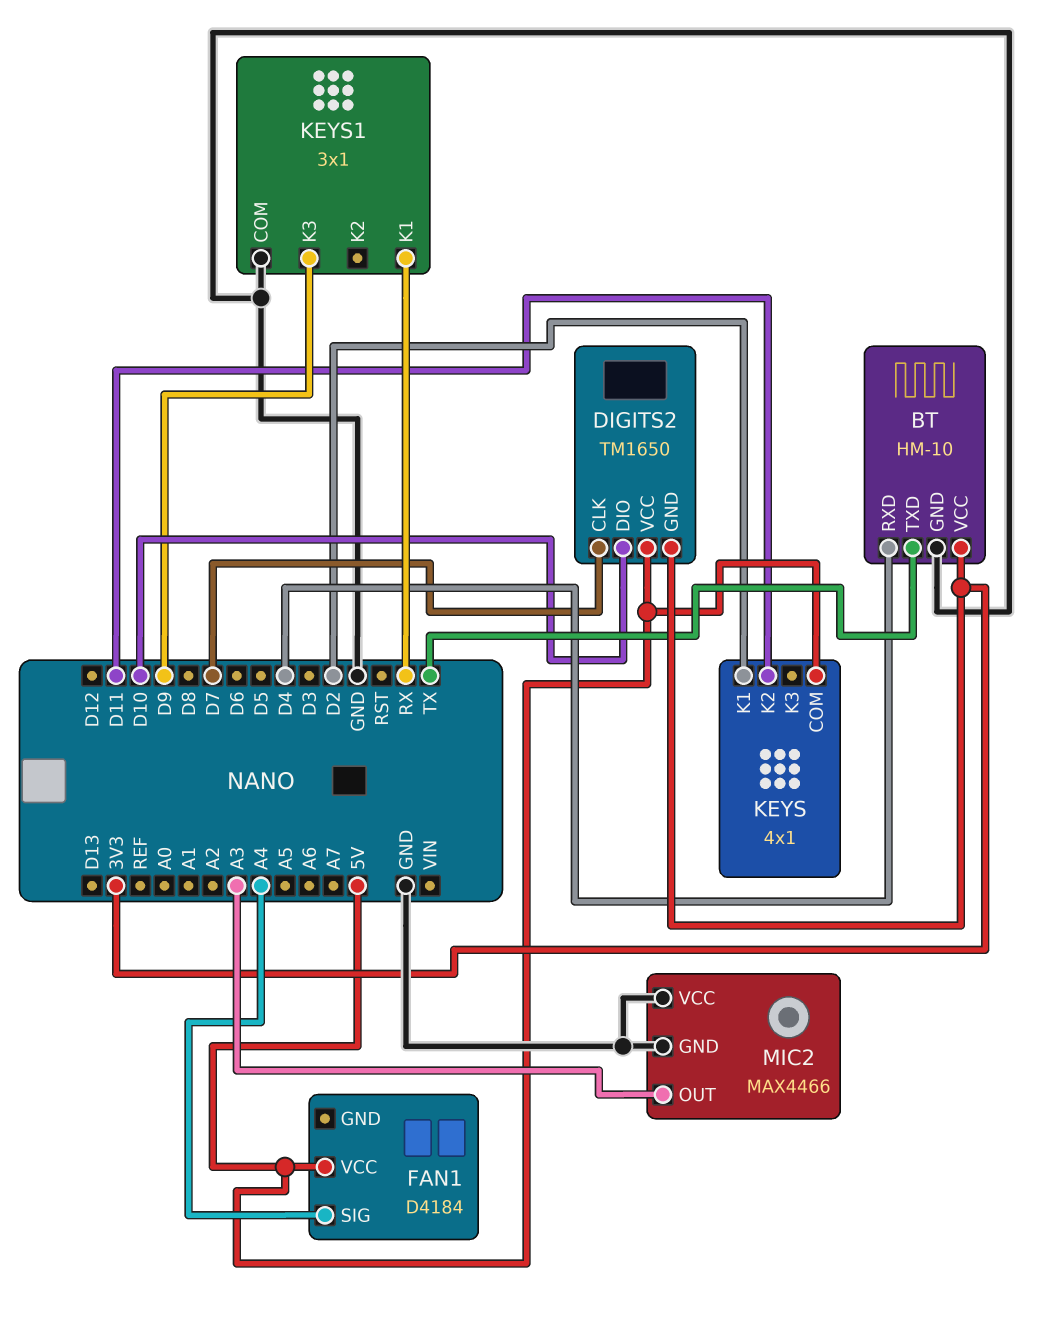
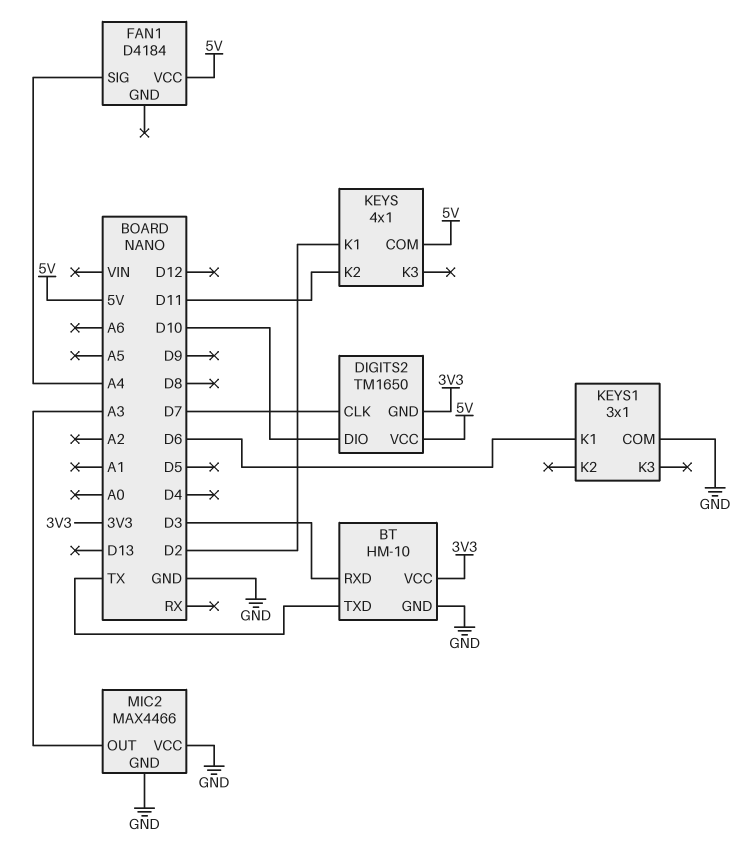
BT pin RXD: D4 -> D3
KEYS1 pin K1: RX -> D6
KEYS1 pin K3: D9 -> none

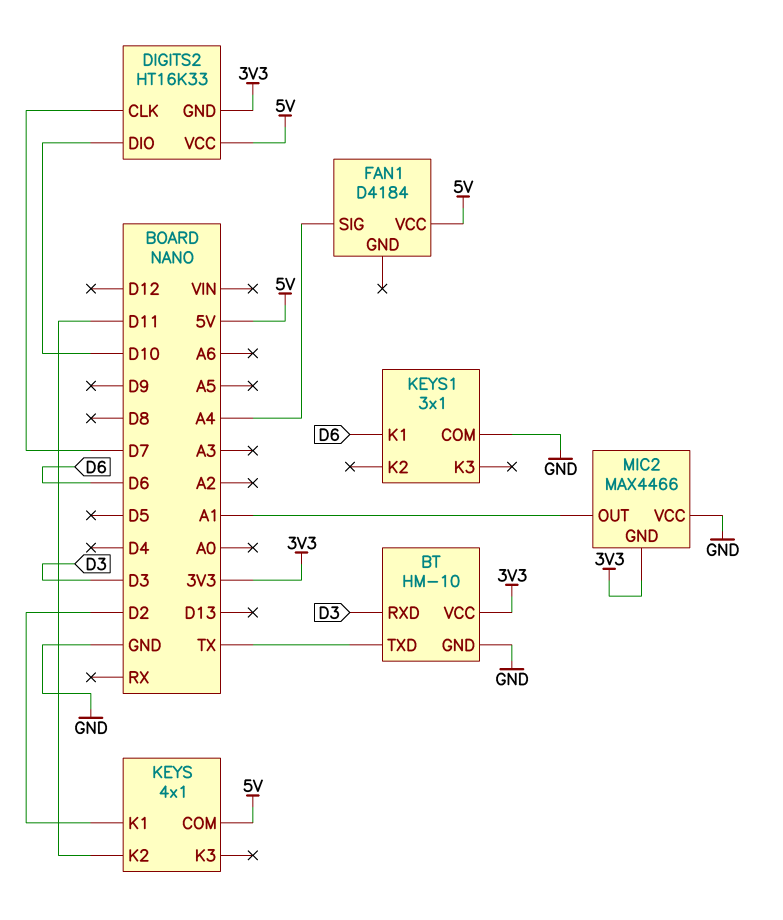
DIGITS2: TM1650 -> HT16K33
MIC2 pin GND: GND -> 3V3
MIC2 pin OUT: A3 -> A1

